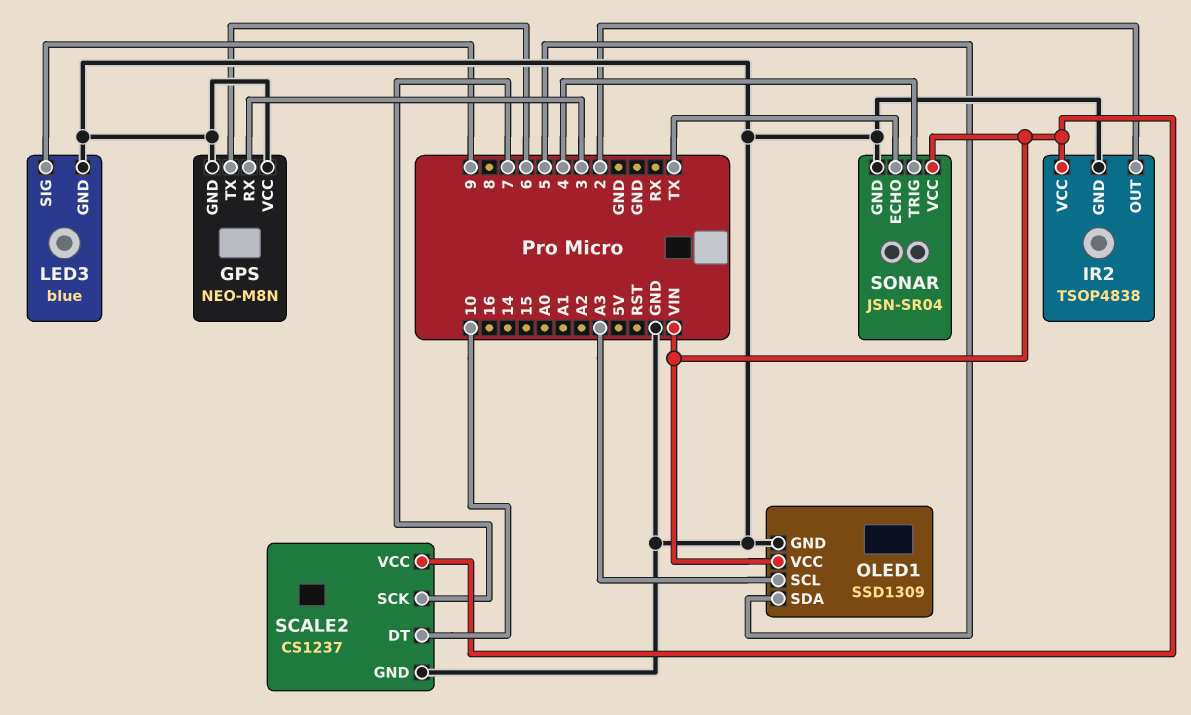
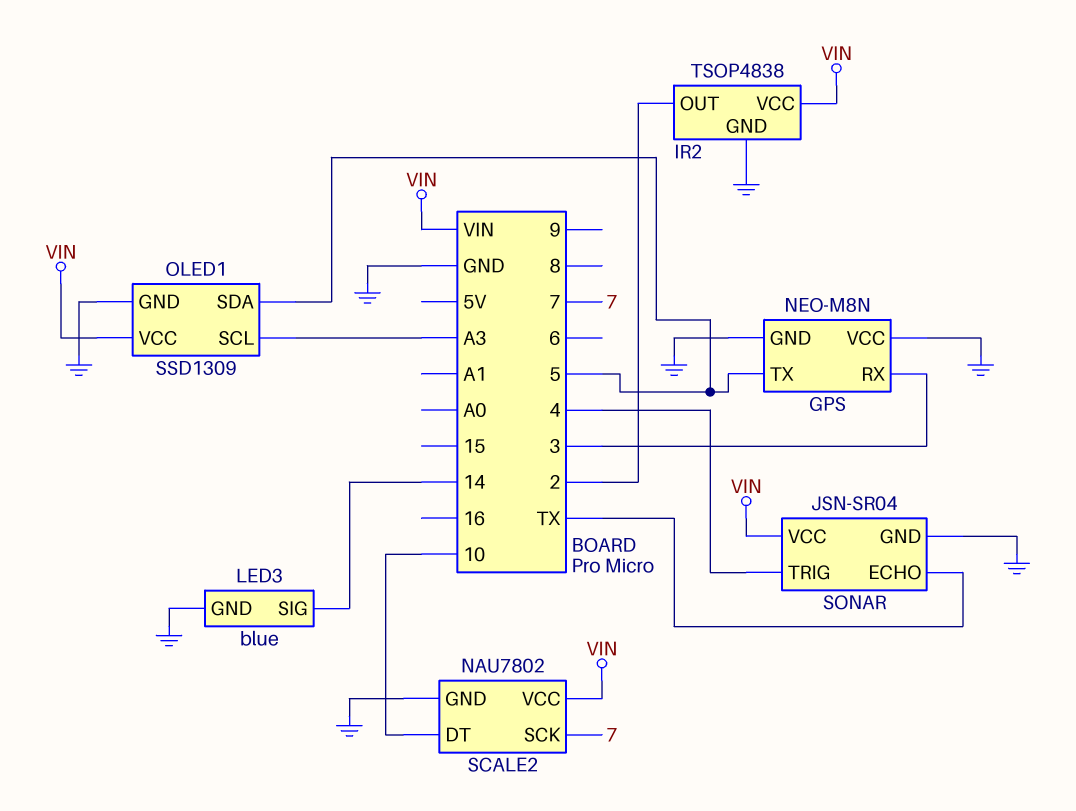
GPS pin TX: 6 -> 5
LED3 pin SIG: 9 -> 14
SCALE2: CS1237 -> NAU7802

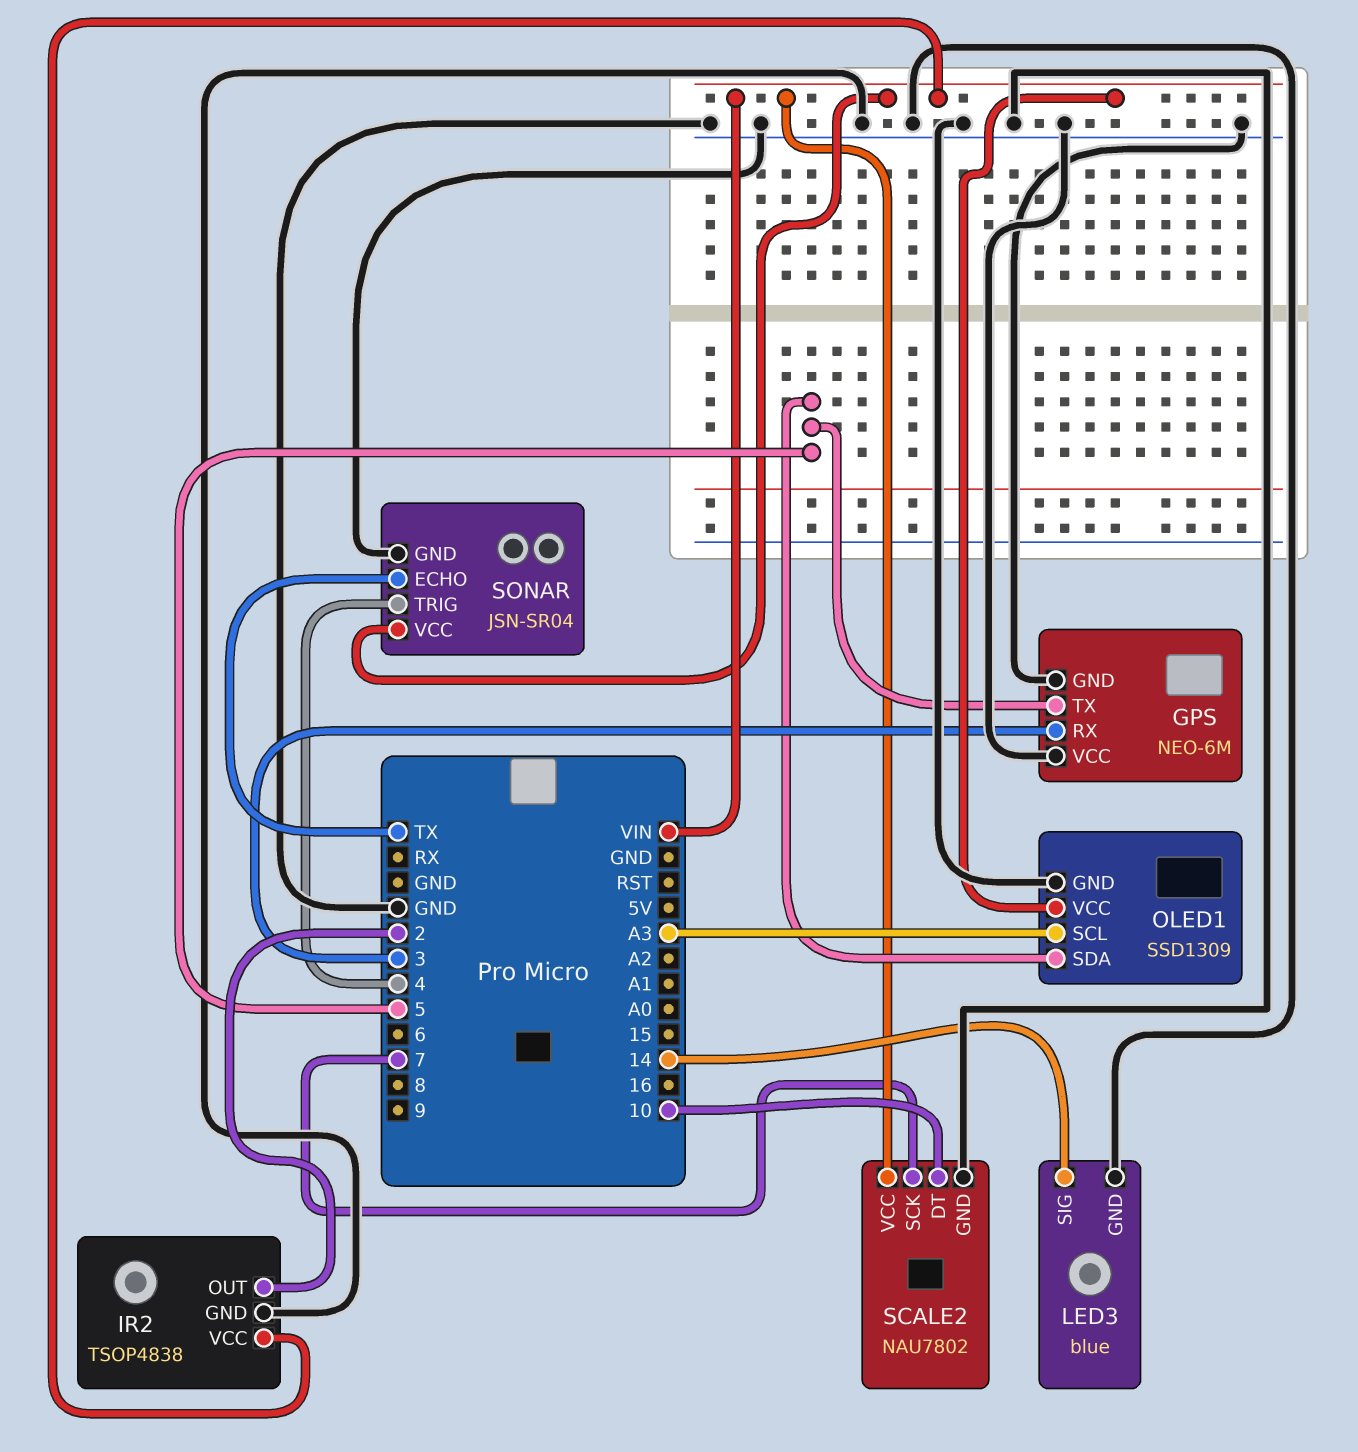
GPS: NEO-M8N -> NEO-6M

